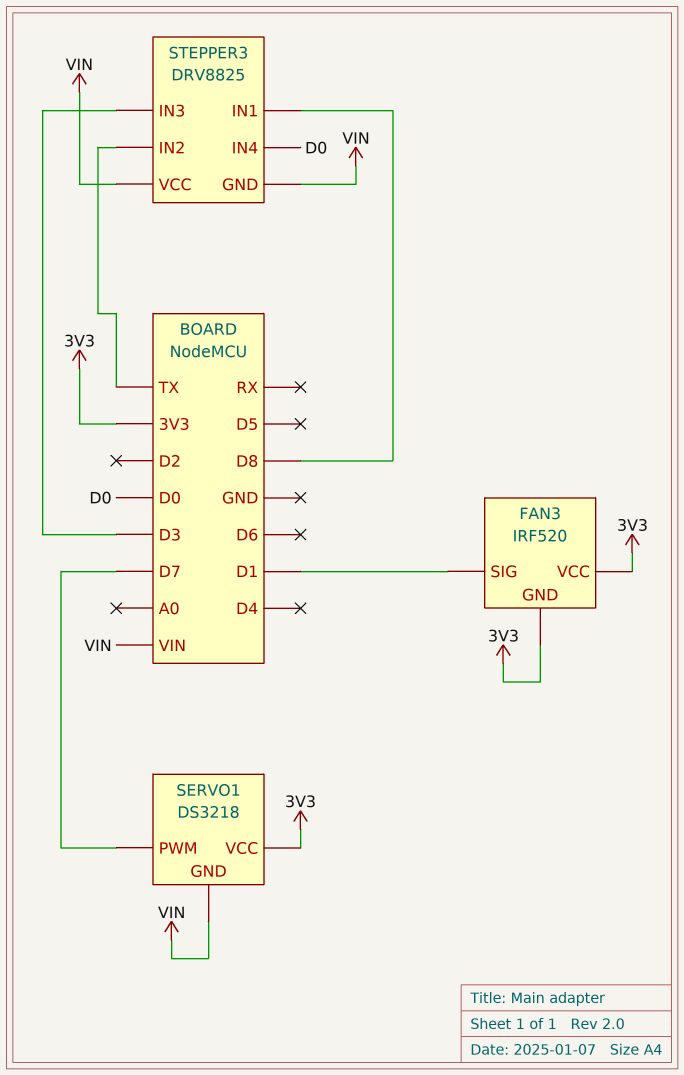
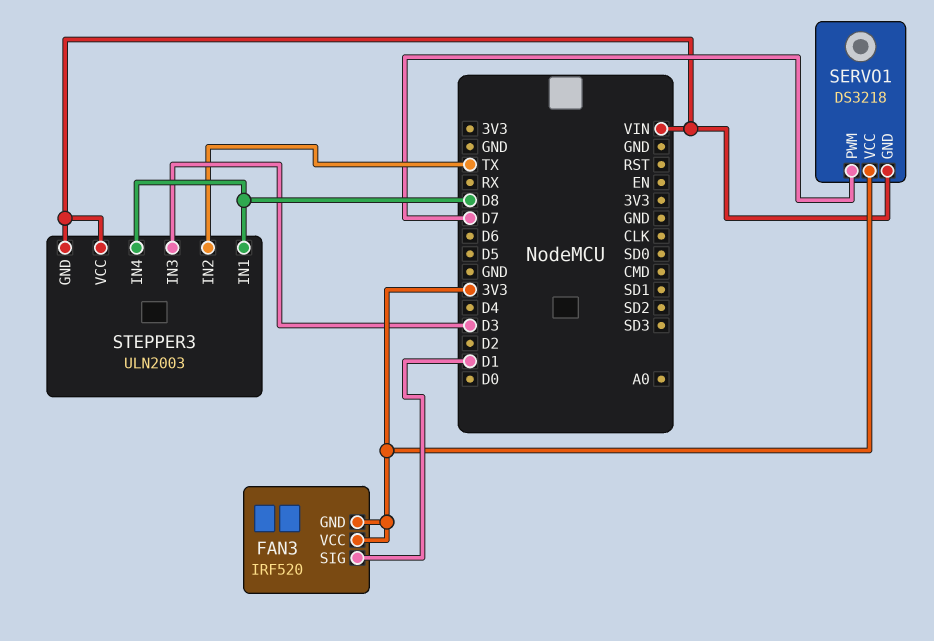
STEPPER3: DRV8825 -> ULN2003
STEPPER3 pin IN4: D0 -> D8

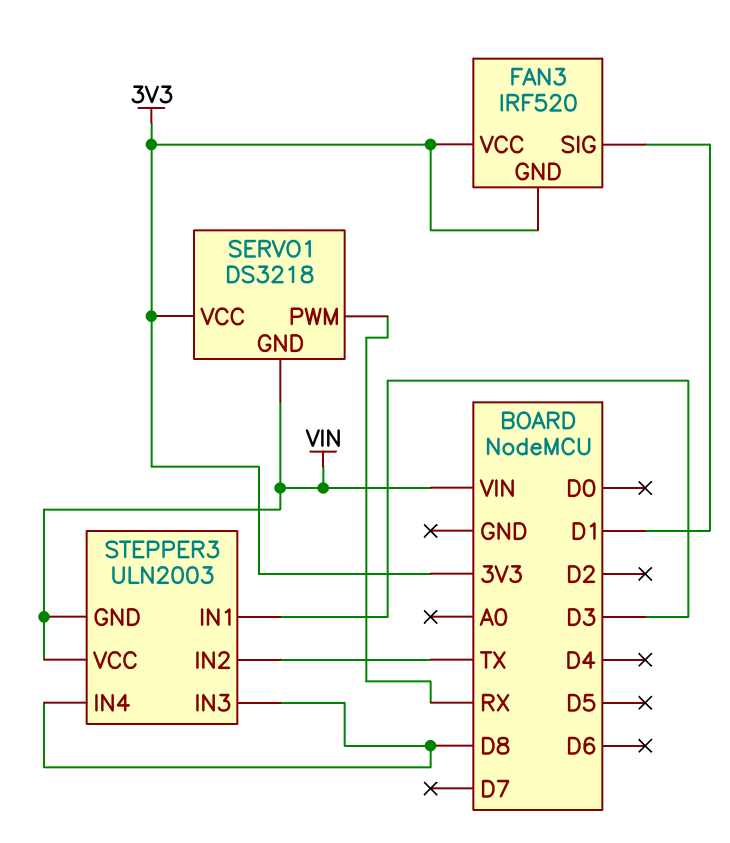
SERVO1 pin PWM: D7 -> RX
STEPPER3 pin IN1: D8 -> D3
STEPPER3 pin IN3: D3 -> D8

